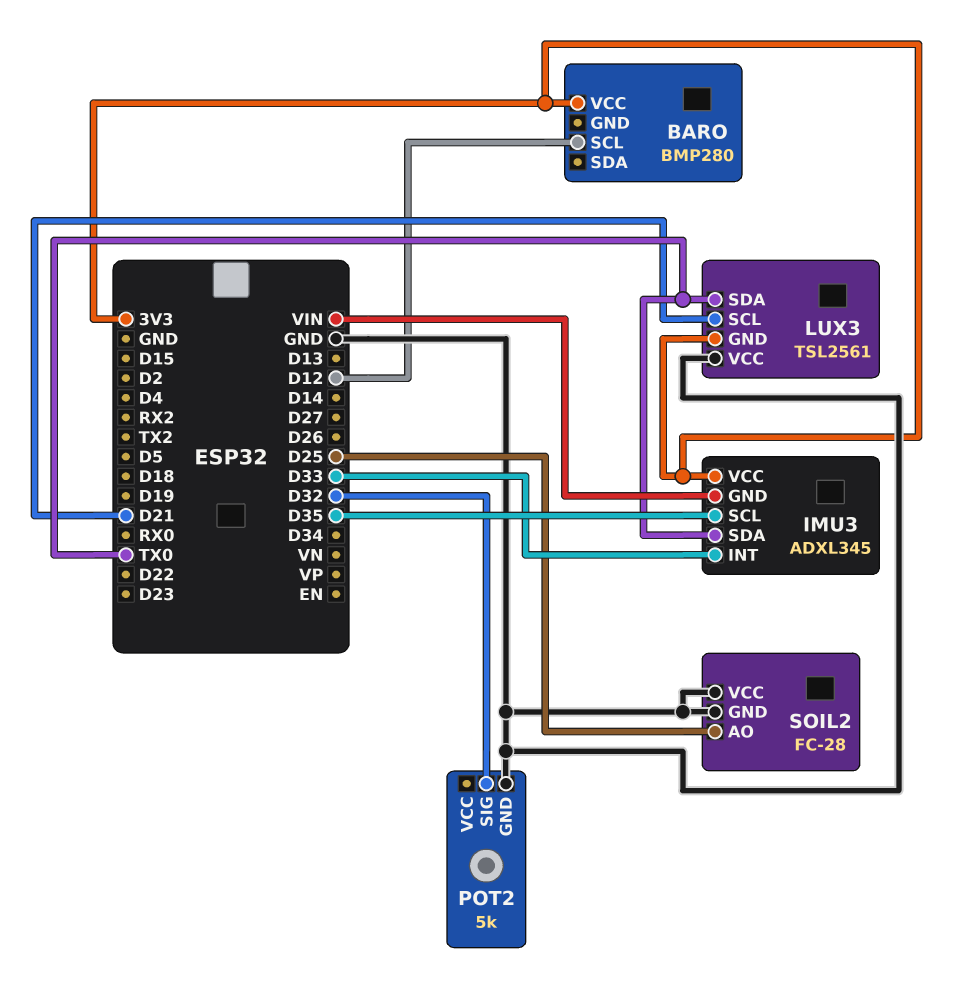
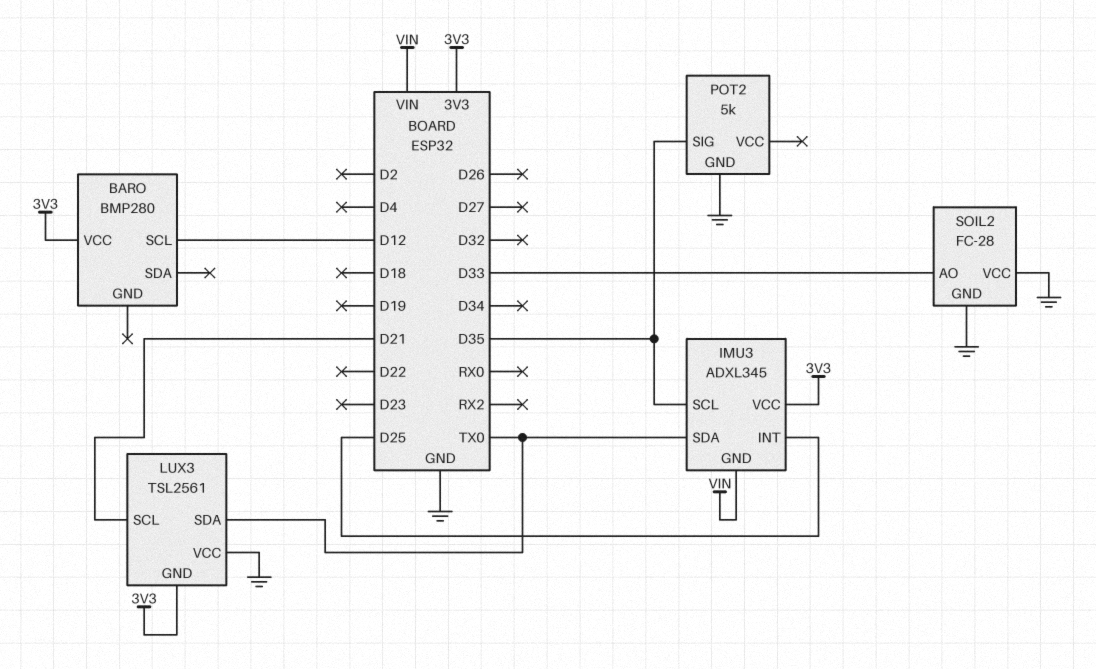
IMU3 pin INT: D33 -> D25
POT2 pin SIG: D32 -> D35
SOIL2 pin AO: D25 -> D33

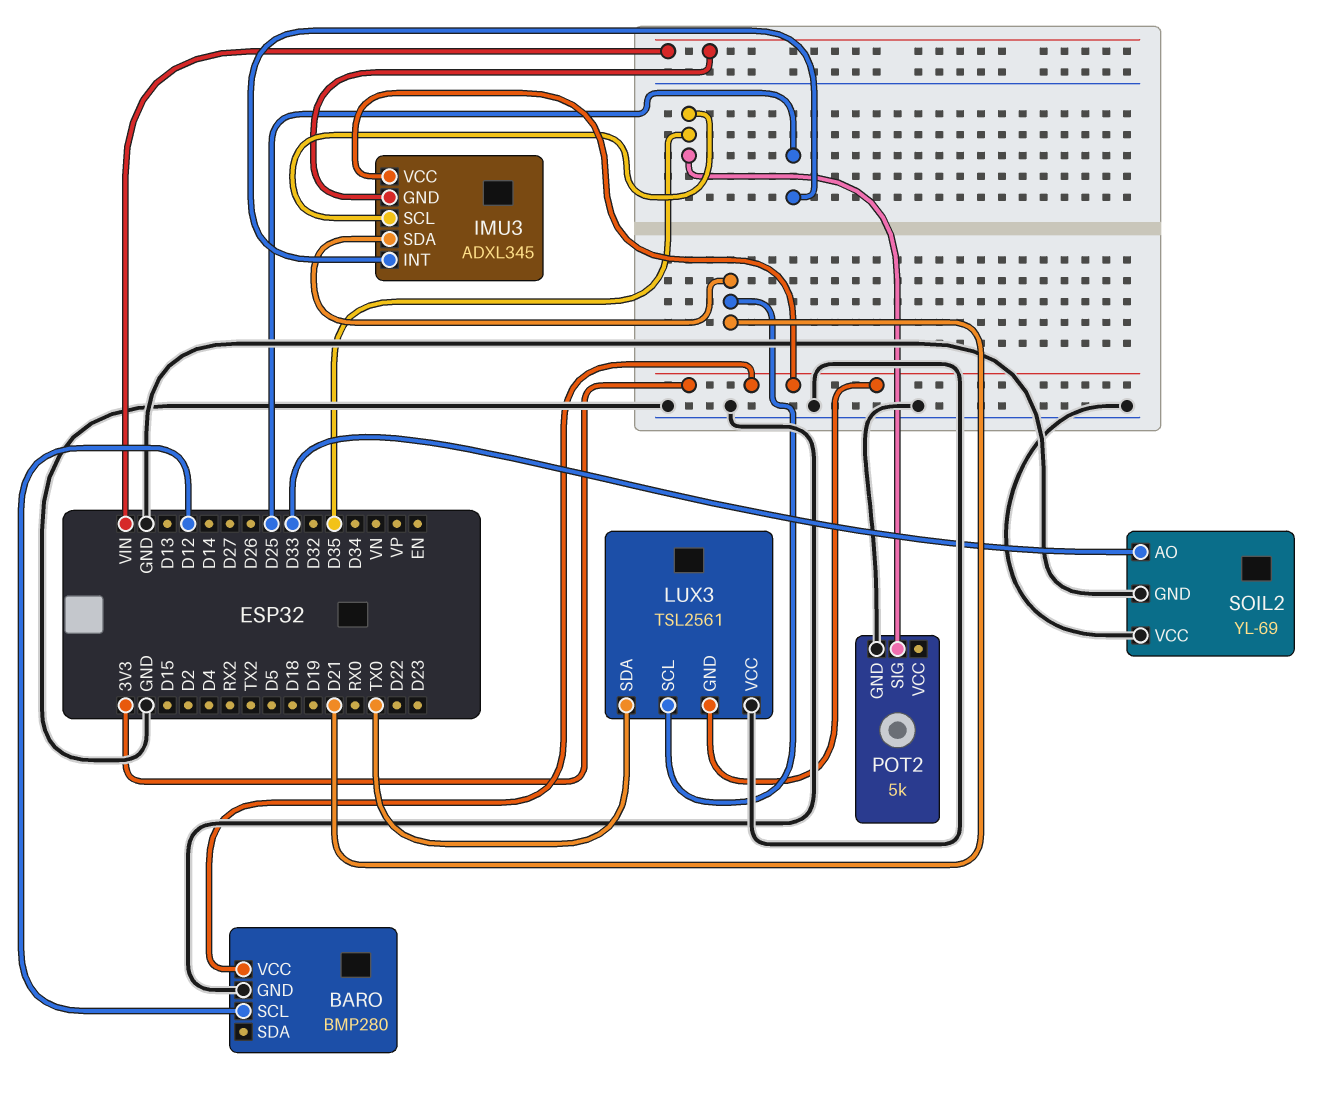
BARO pin GND: none -> GND
IMU3 pin SDA: TX0 -> D21
SOIL2: FC-28 -> YL-69

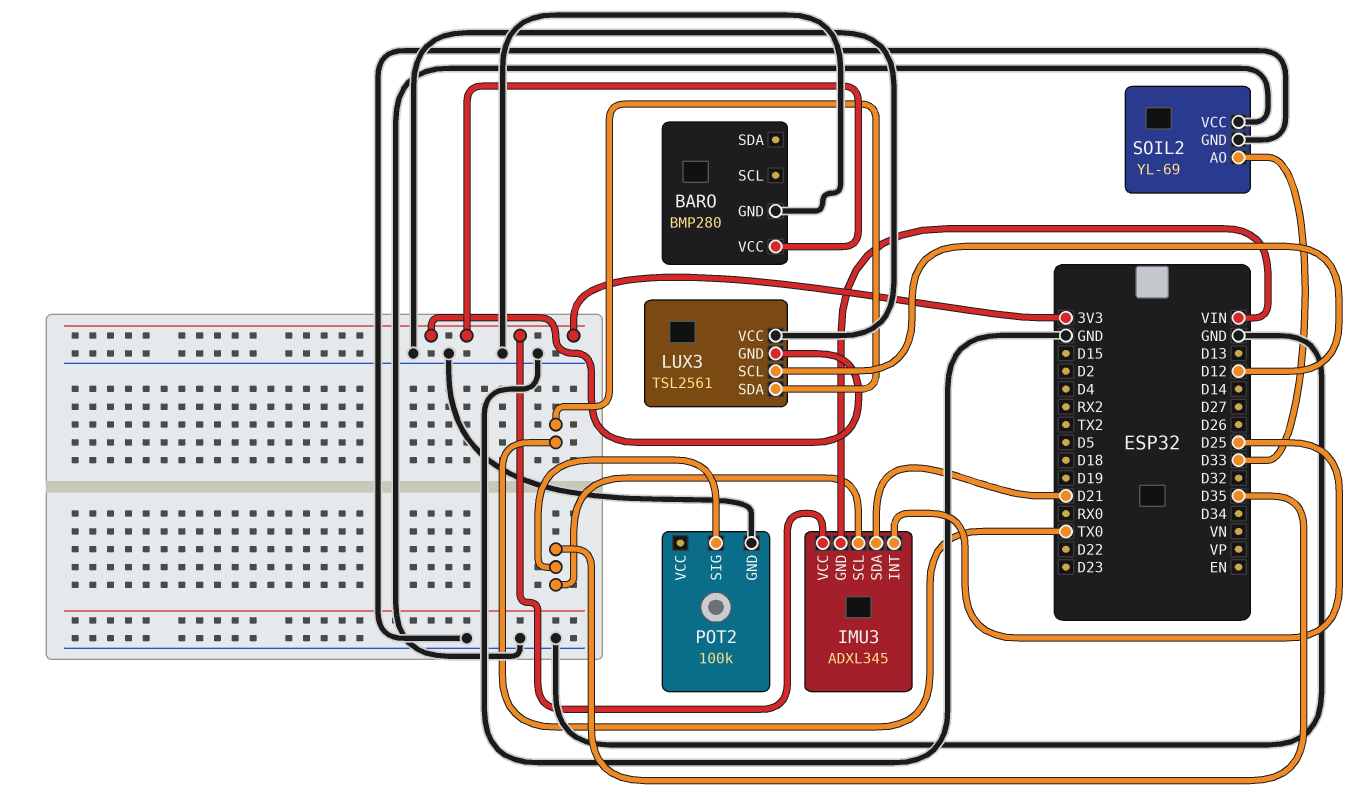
BARO pin SCL: D12 -> none
LUX3 pin SCL: D21 -> D12
POT2: 5k -> 100k

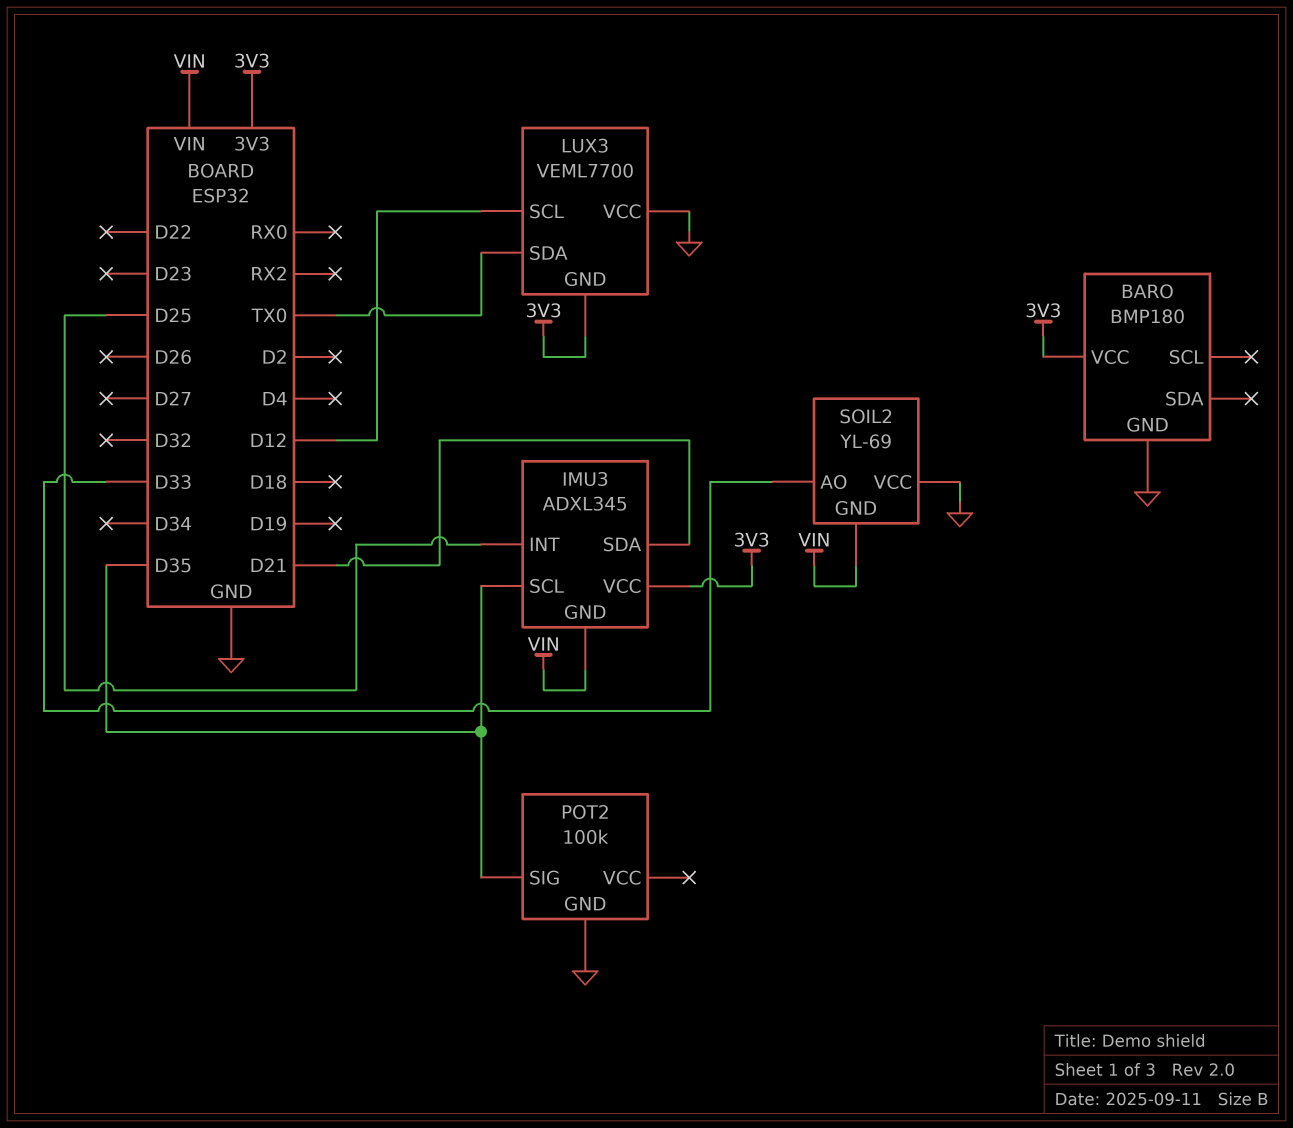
BARO: BMP280 -> BMP180
LUX3: TSL2561 -> VEML7700
SOIL2 pin GND: GND -> VIN

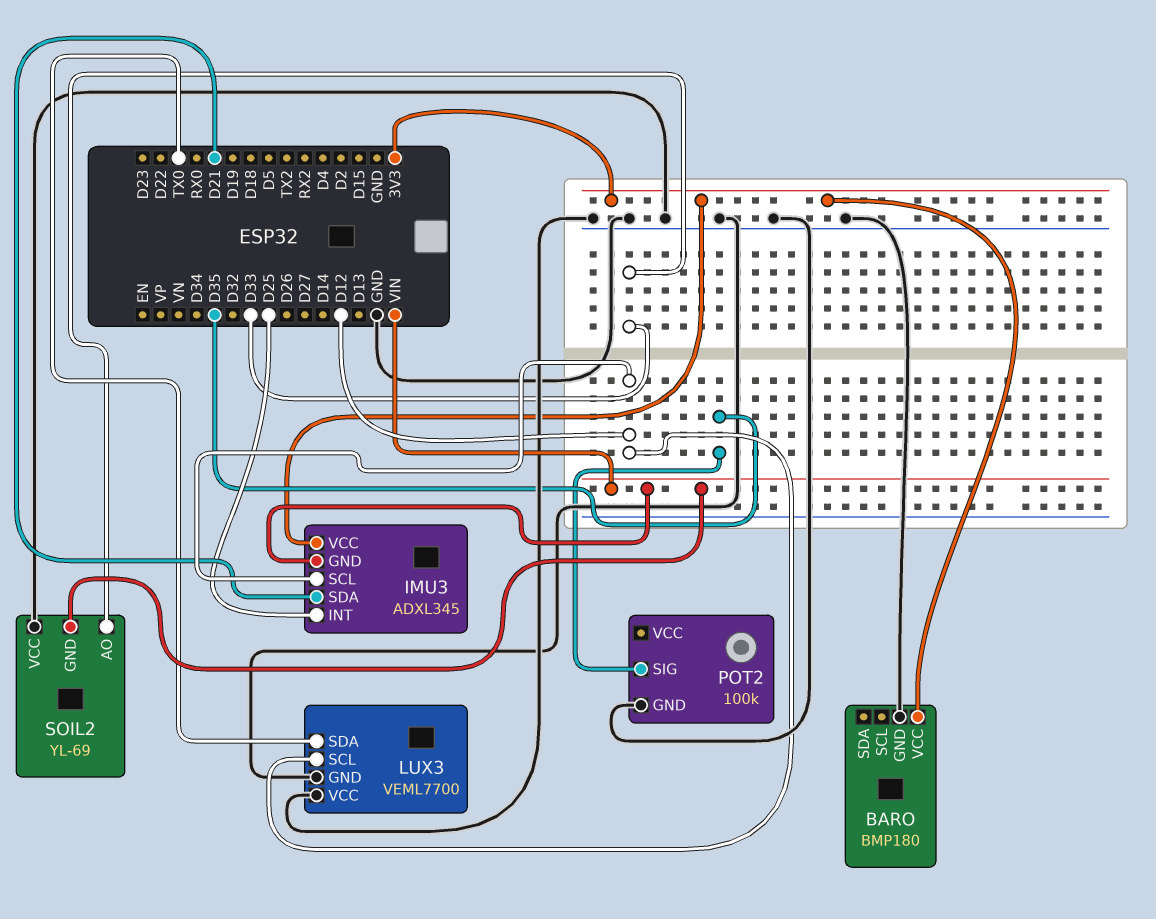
IMU3 pin SCL: D35 -> D12
LUX3 pin GND: 3V3 -> GND

